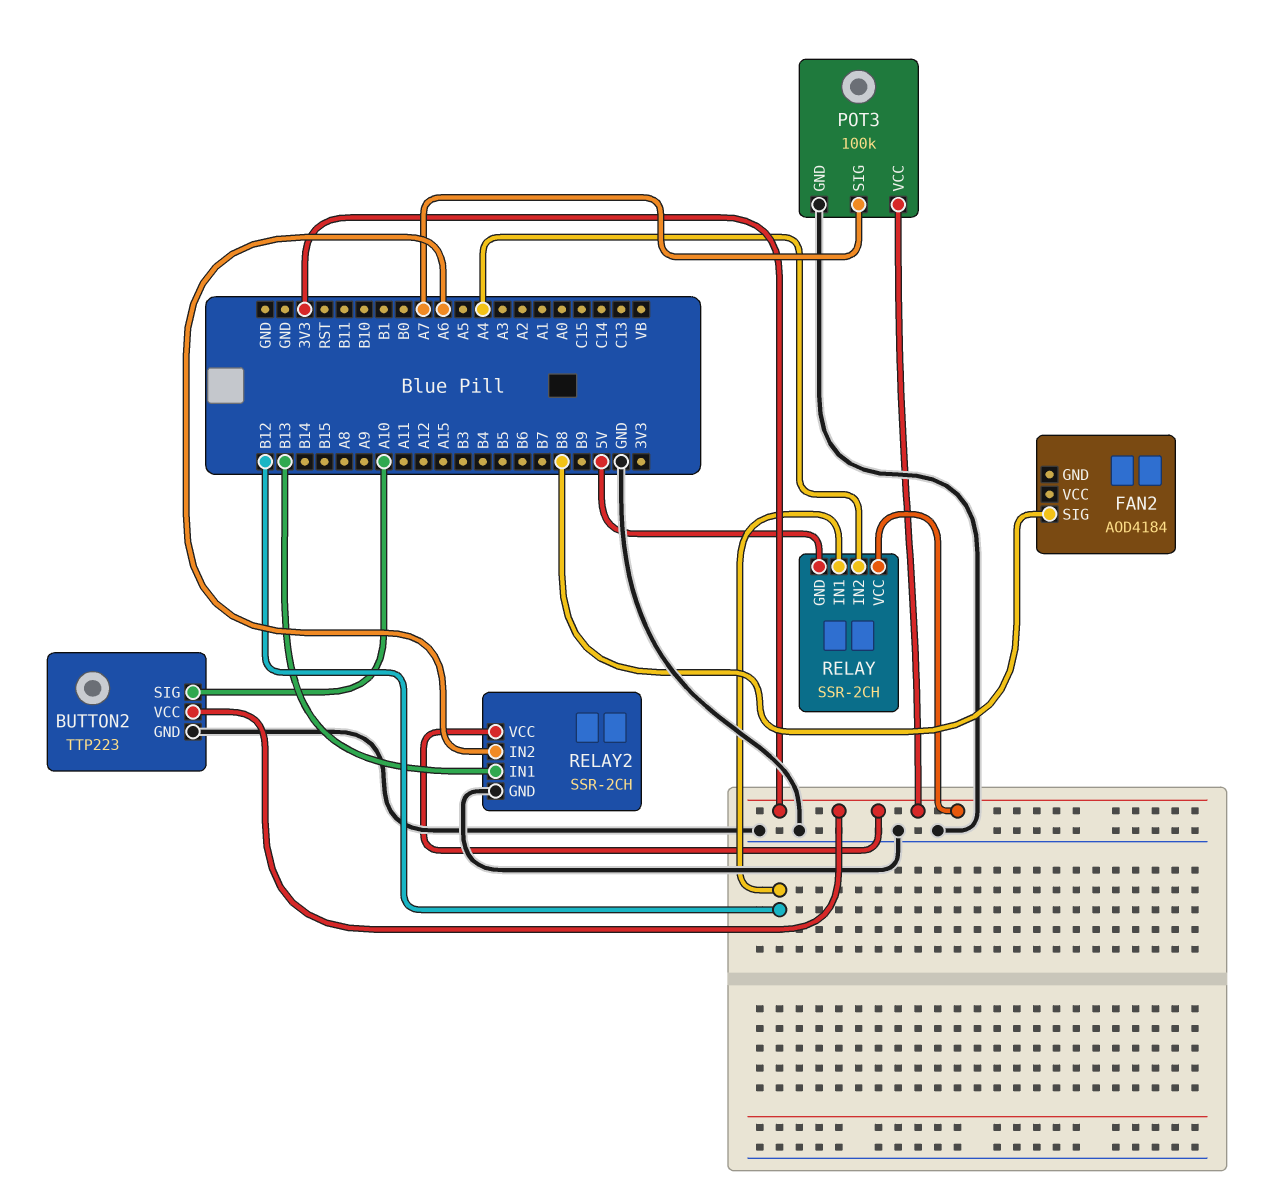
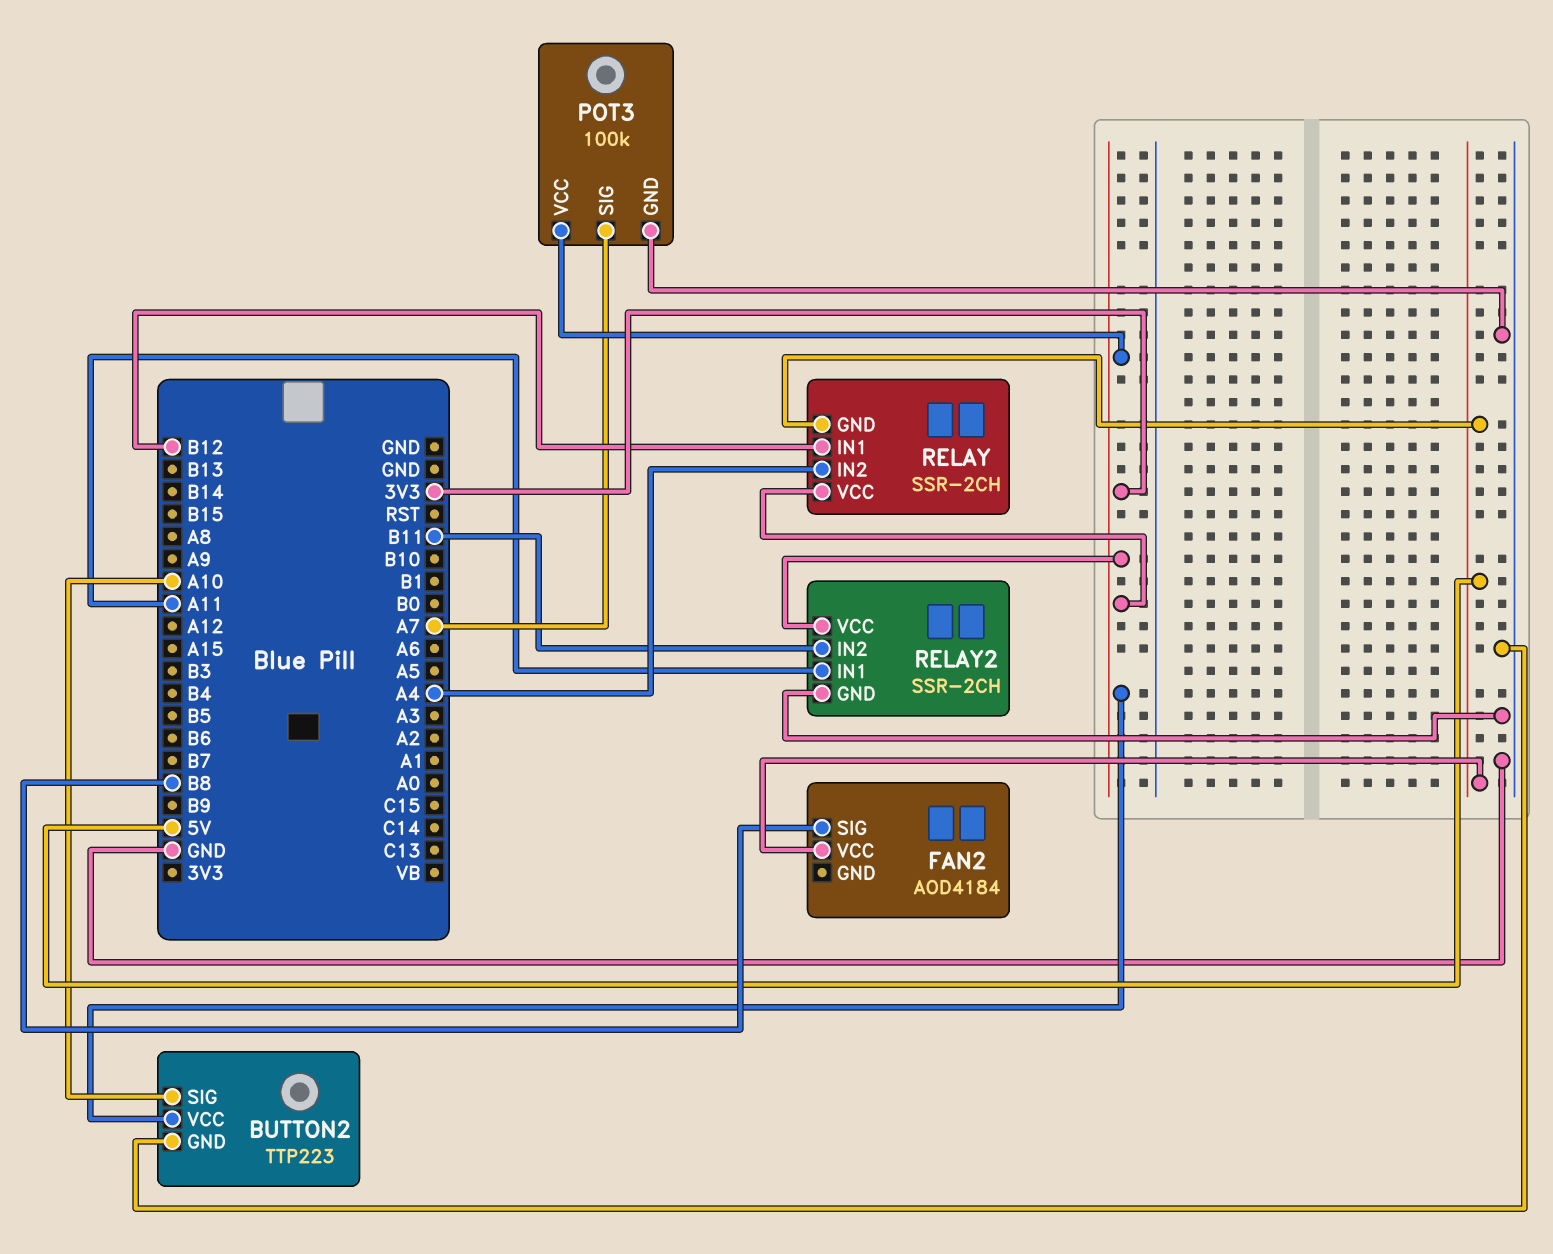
FAN2 pin VCC: none -> 5V
RELAY2 pin IN1: B13 -> A11
RELAY2 pin IN2: A6 -> B11

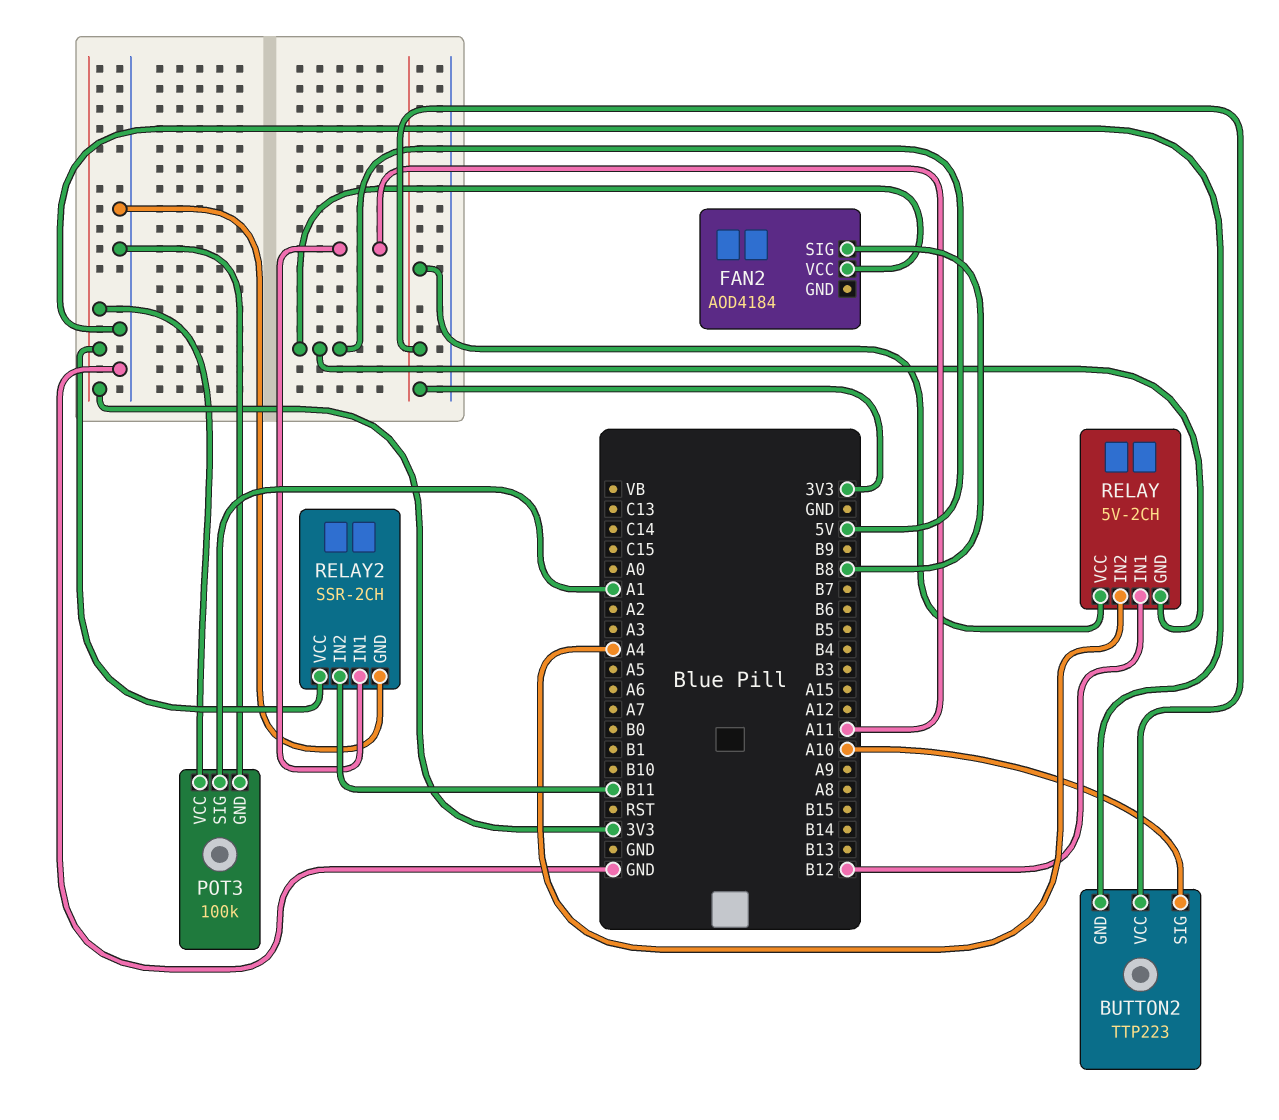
POT3 pin SIG: A7 -> A1
RELAY: SSR-2CH -> 5V-2CH

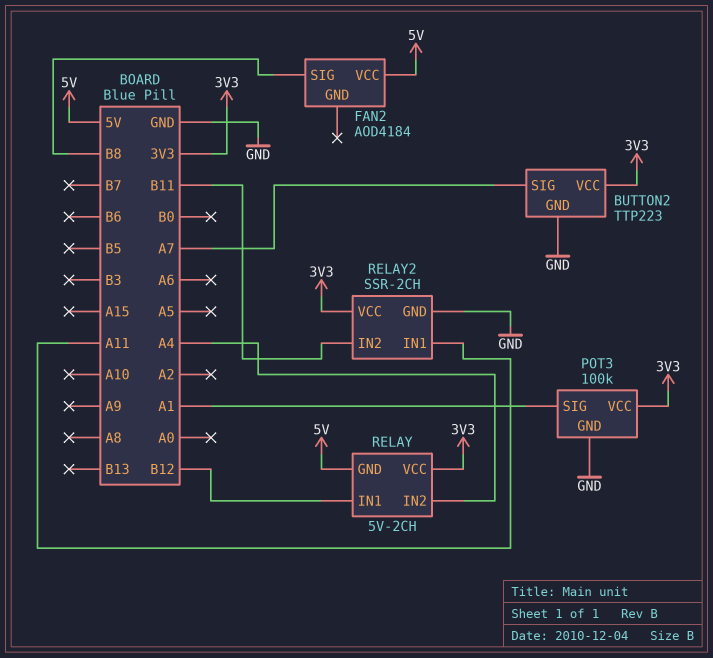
BUTTON2 pin SIG: A10 -> A7

